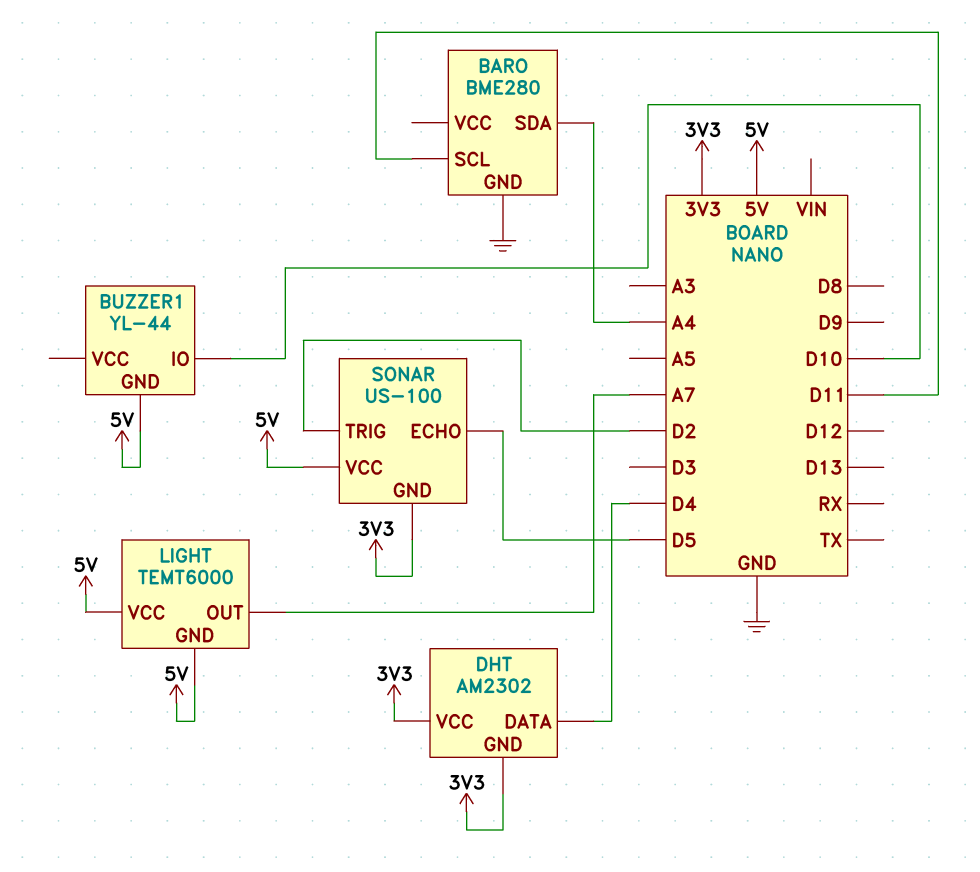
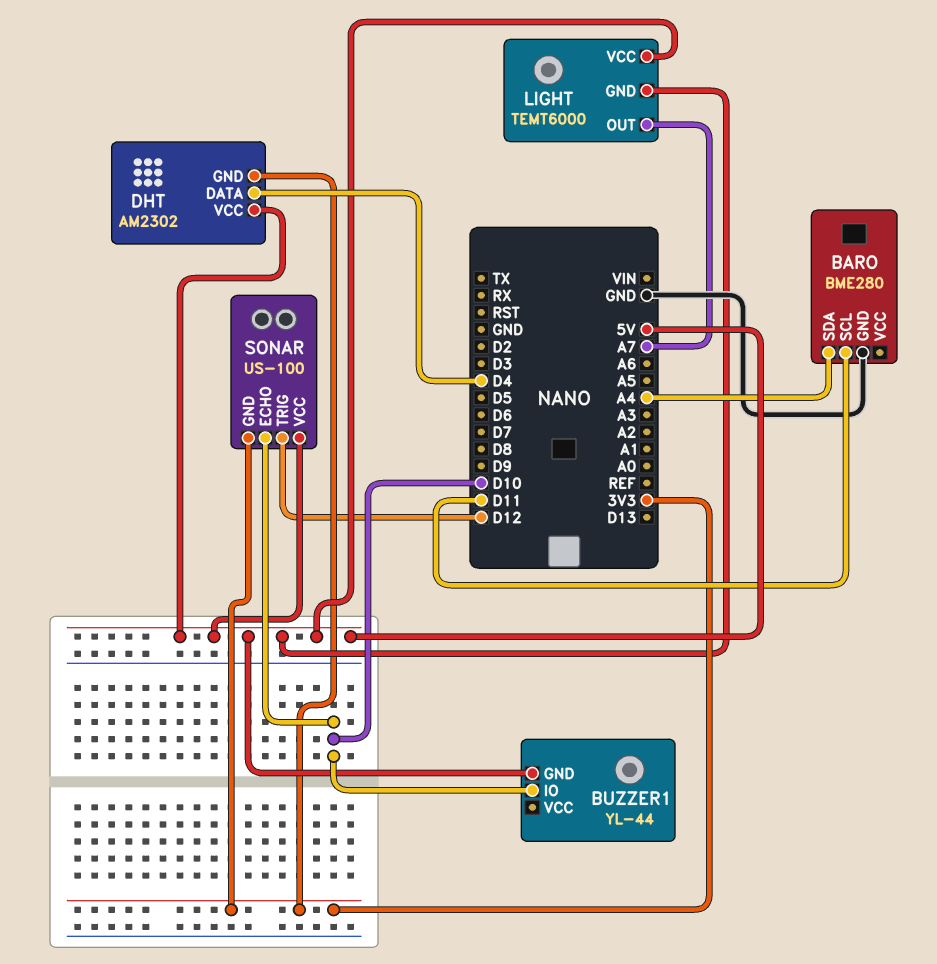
DHT pin VCC: 3V3 -> 5V
SONAR pin ECHO: D5 -> D10
SONAR pin TRIG: D2 -> D12

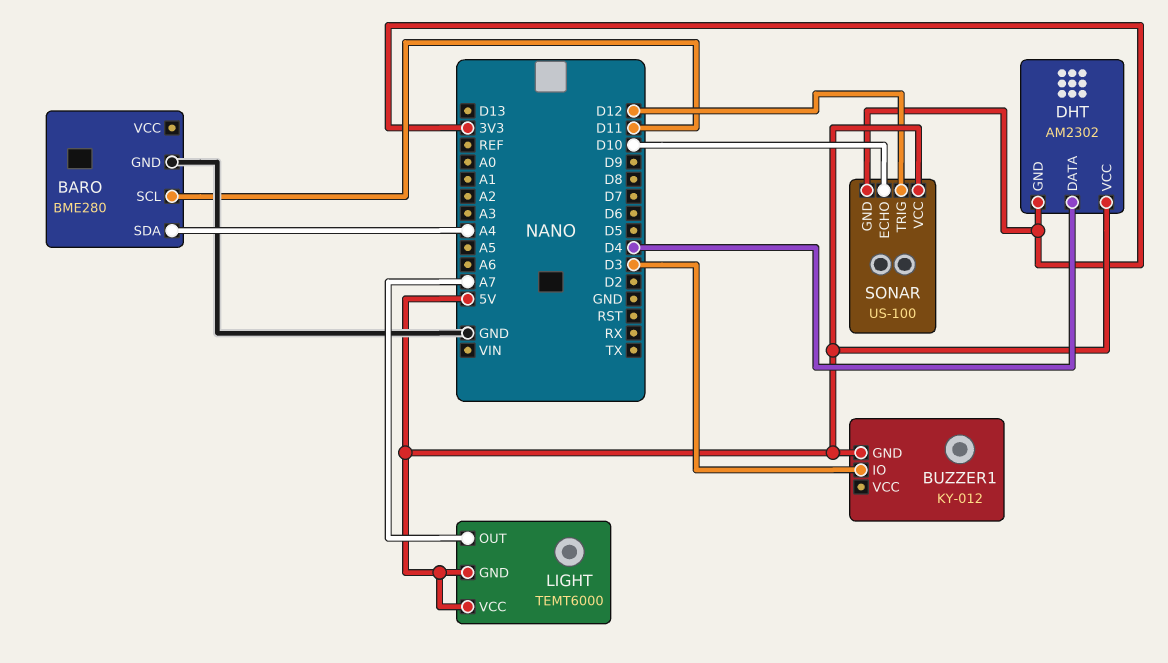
BUZZER1: YL-44 -> KY-012
BUZZER1 pin IO: D10 -> D3

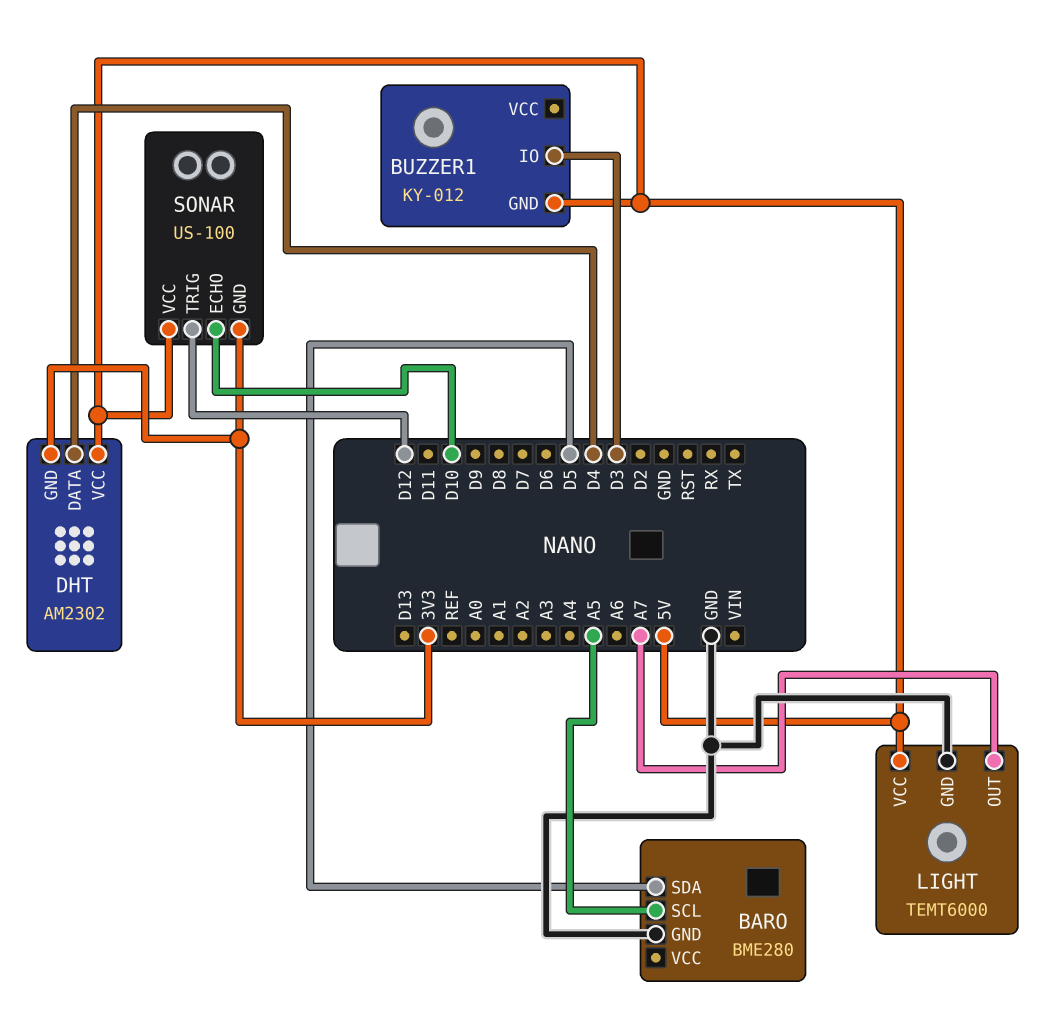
BARO pin SCL: D11 -> A5
BARO pin SDA: A4 -> D5
LIGHT pin GND: 5V -> GND

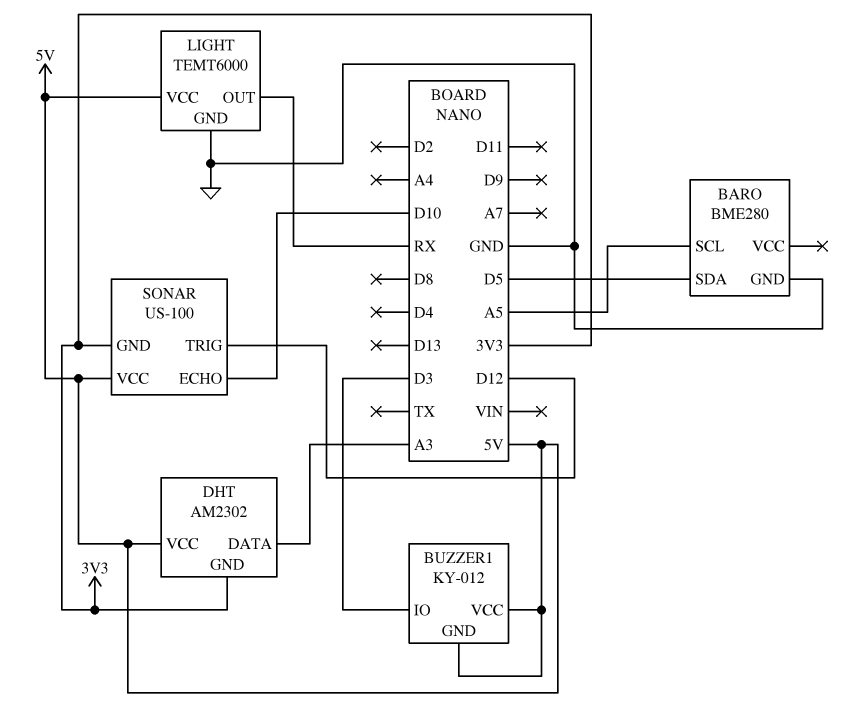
BUZZER1 pin VCC: none -> 5V
DHT pin DATA: D4 -> A3
LIGHT pin OUT: A7 -> RX

